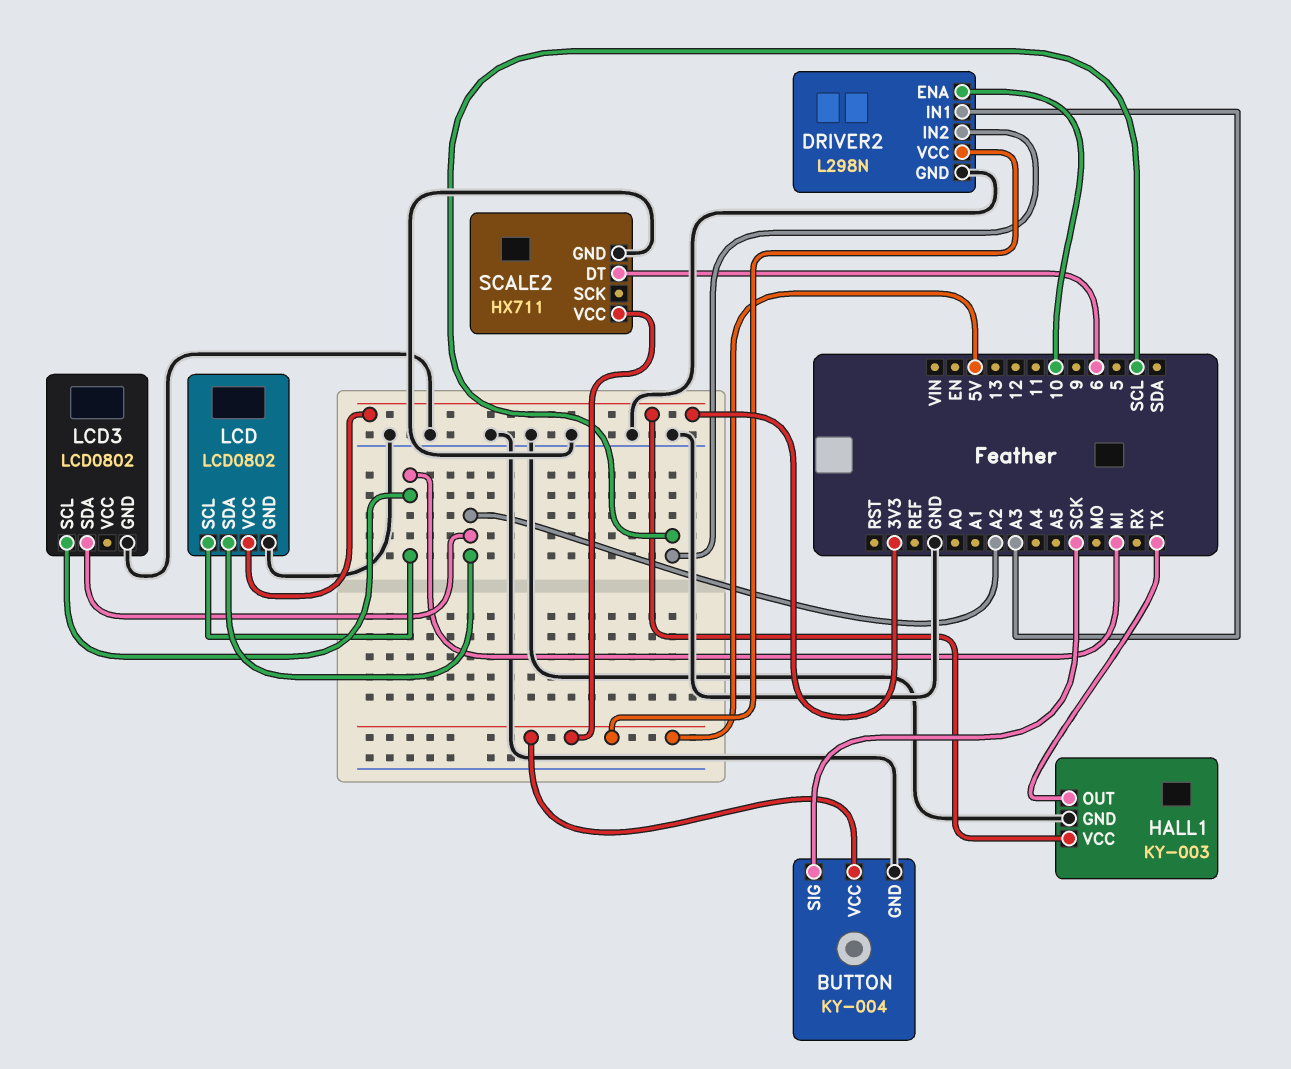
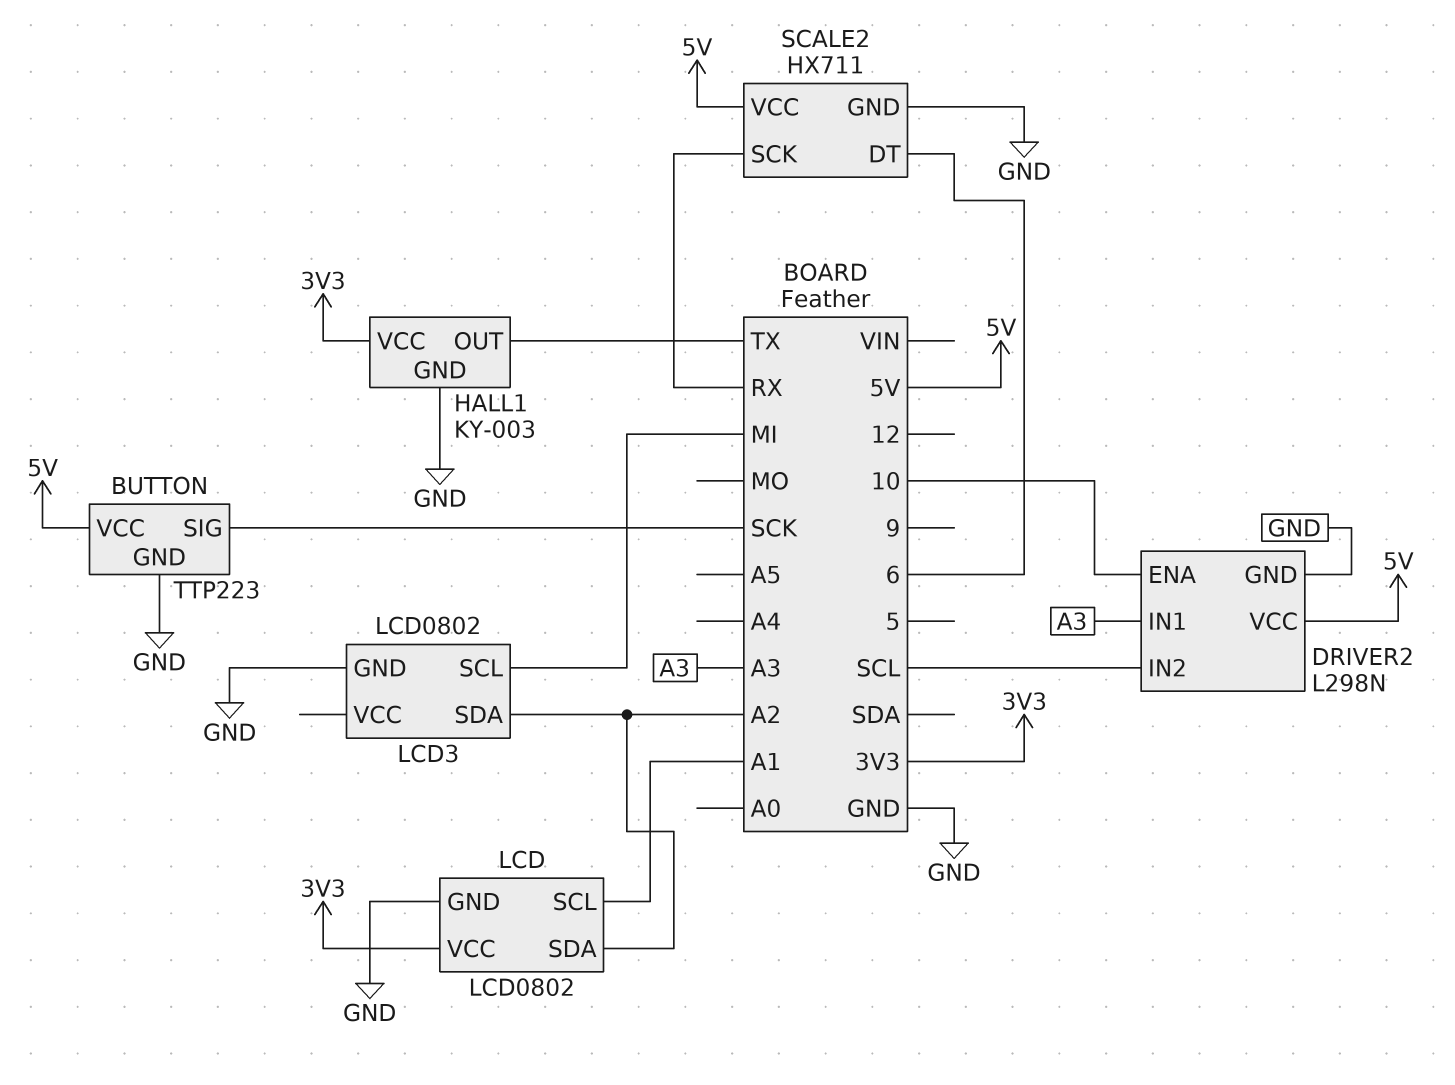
BUTTON: KY-004 -> TTP223
LCD pin SCL: MI -> A1
SCALE2 pin SCK: none -> RX

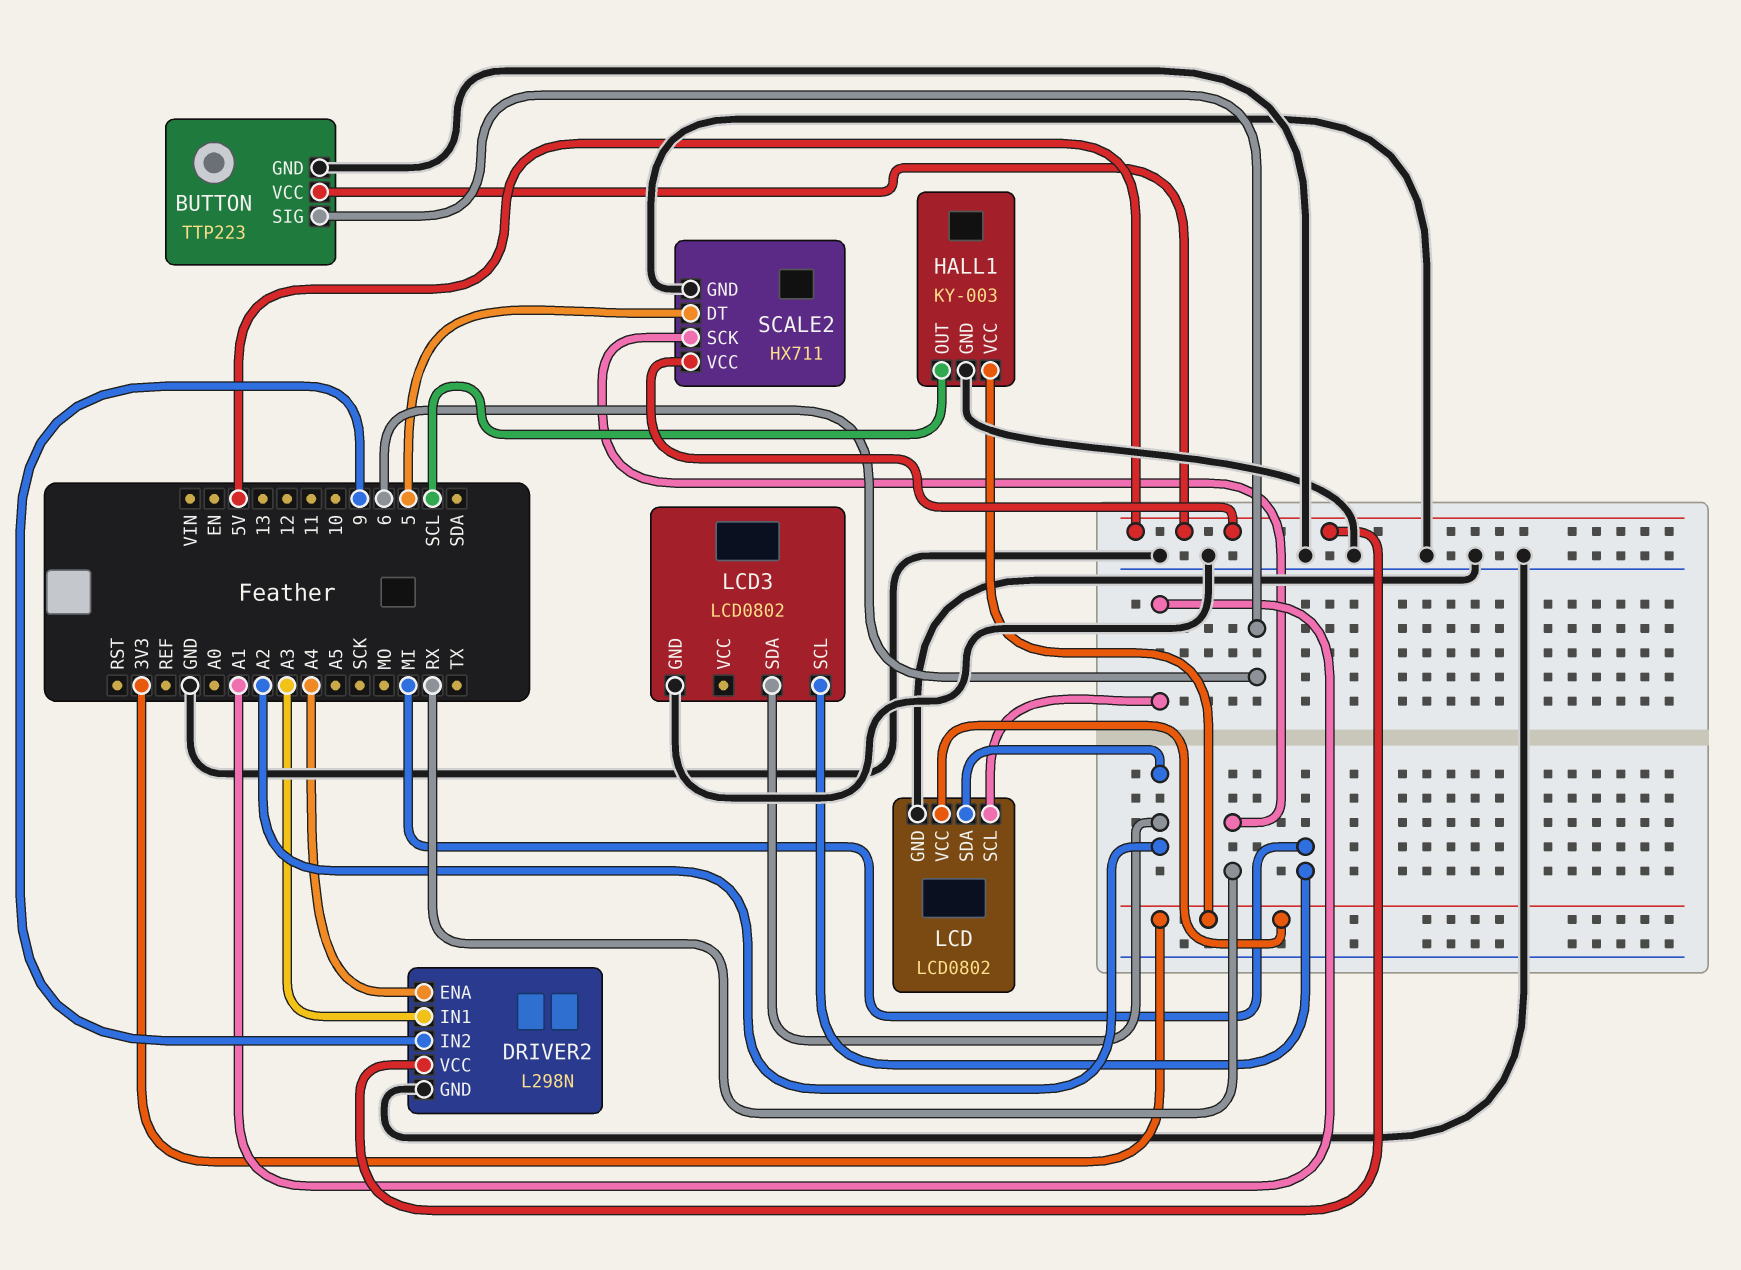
BUTTON pin SIG: SCK -> 6
DRIVER2 pin ENA: 10 -> A4
DRIVER2 pin IN2: SCL -> 9
HALL1 pin OUT: TX -> SCL
SCALE2 pin DT: 6 -> 5

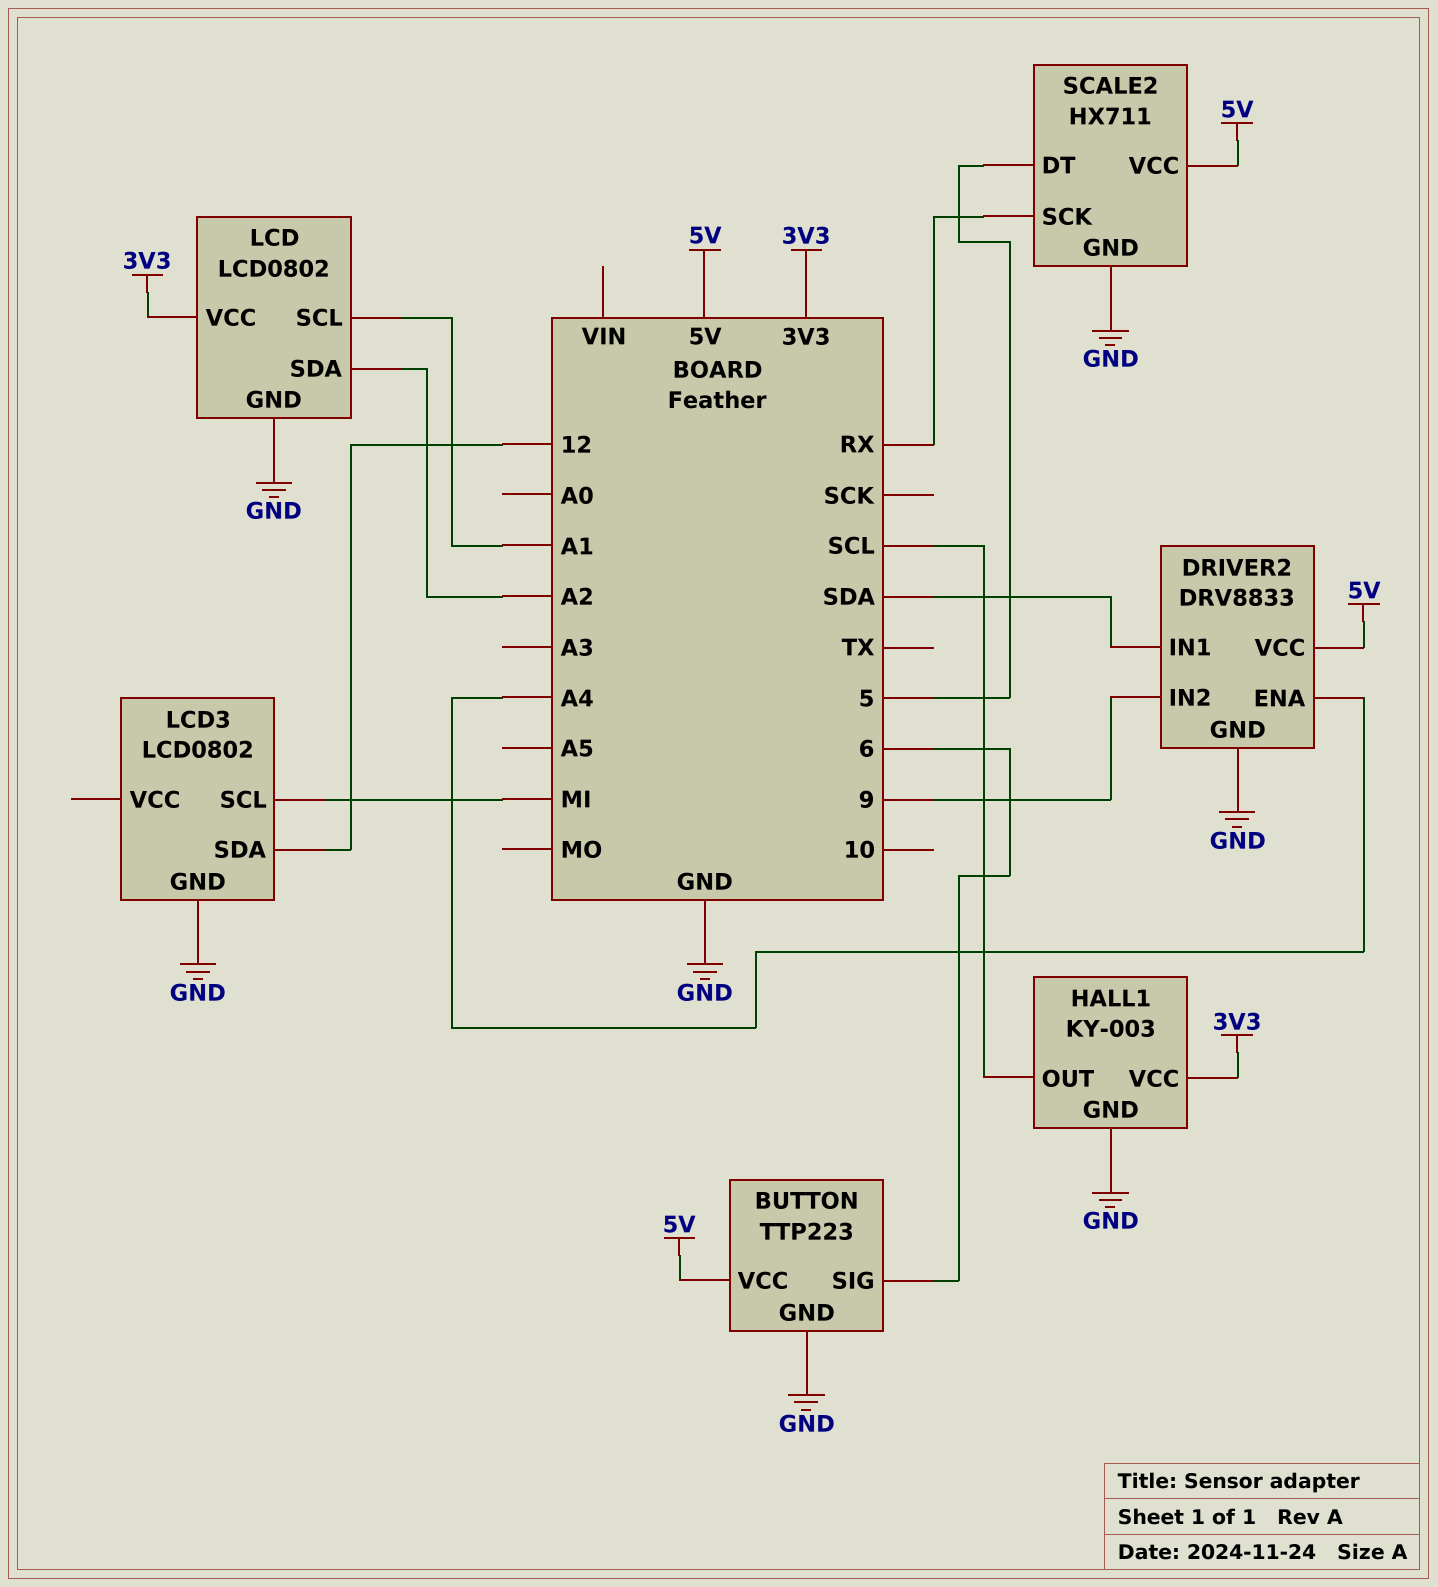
DRIVER2: L298N -> DRV8833
DRIVER2 pin IN1: A3 -> SDA
LCD3 pin SDA: A2 -> 12

